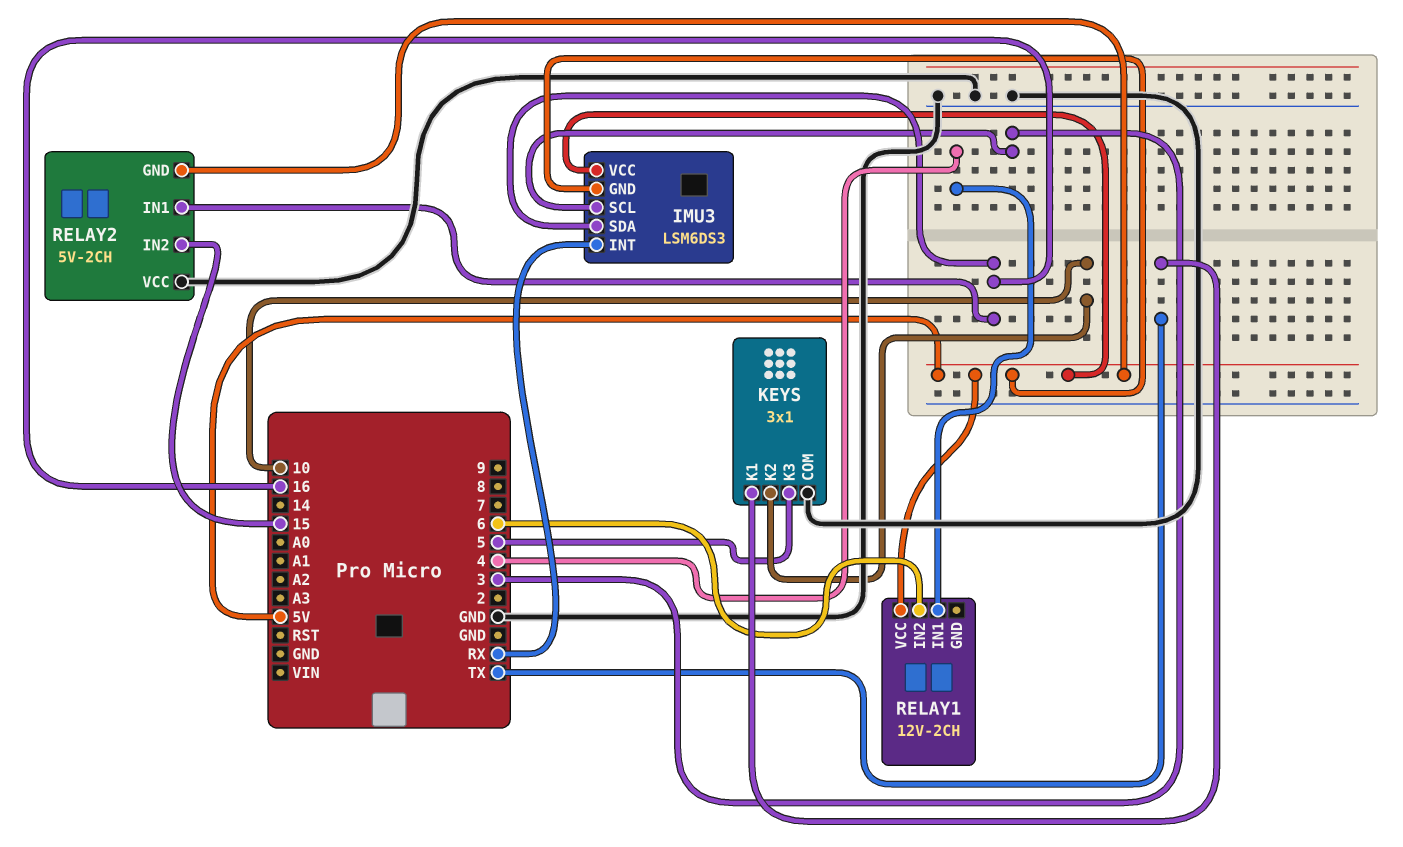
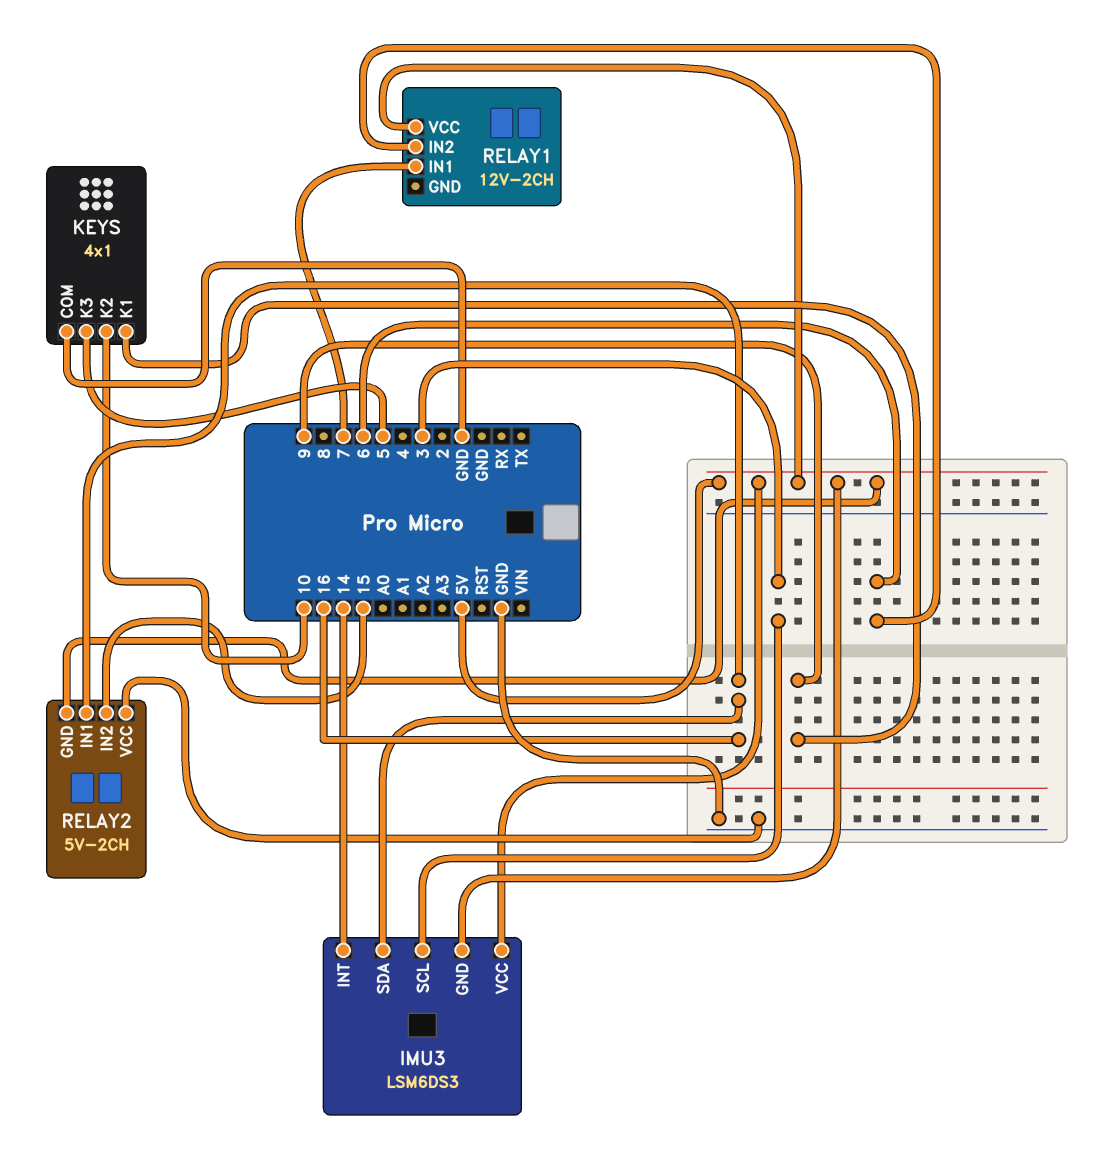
IMU3 pin INT: RX -> 14
KEYS: 3x1 -> 4x1
KEYS pin K1: TX -> 9
RELAY1 pin IN1: 4 -> 7

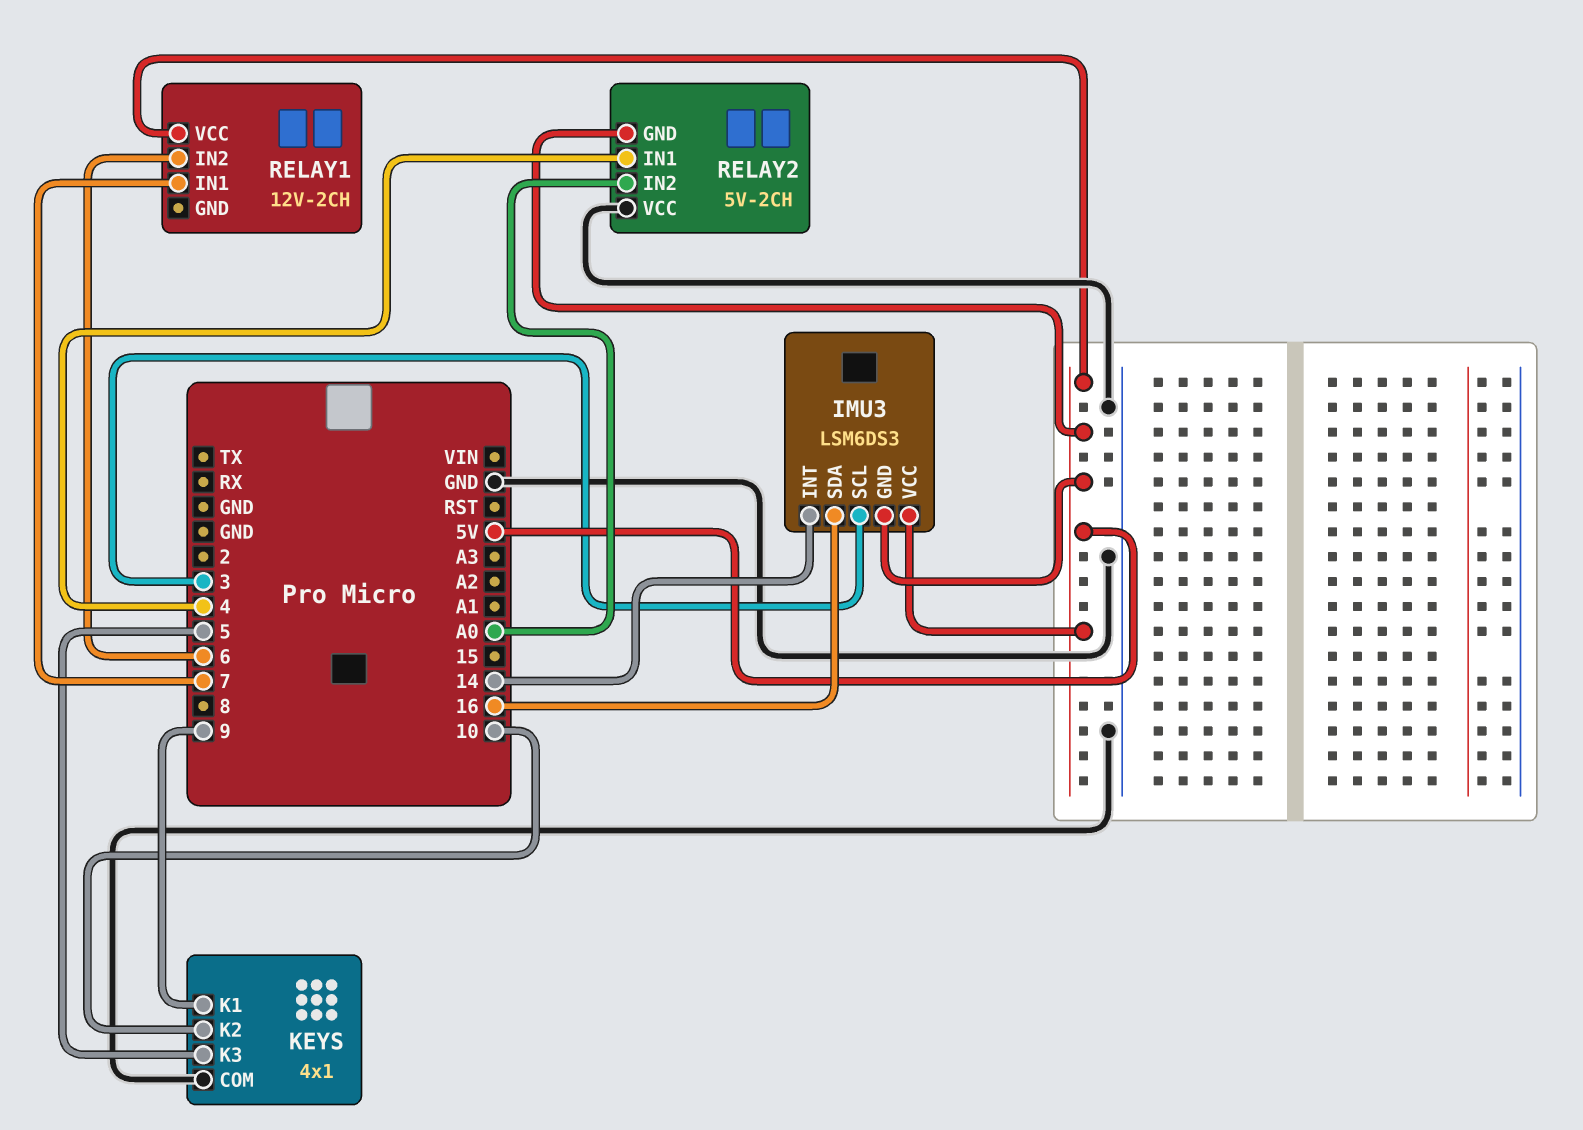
RELAY2 pin IN1: 16 -> 4
RELAY2 pin IN2: 15 -> A0

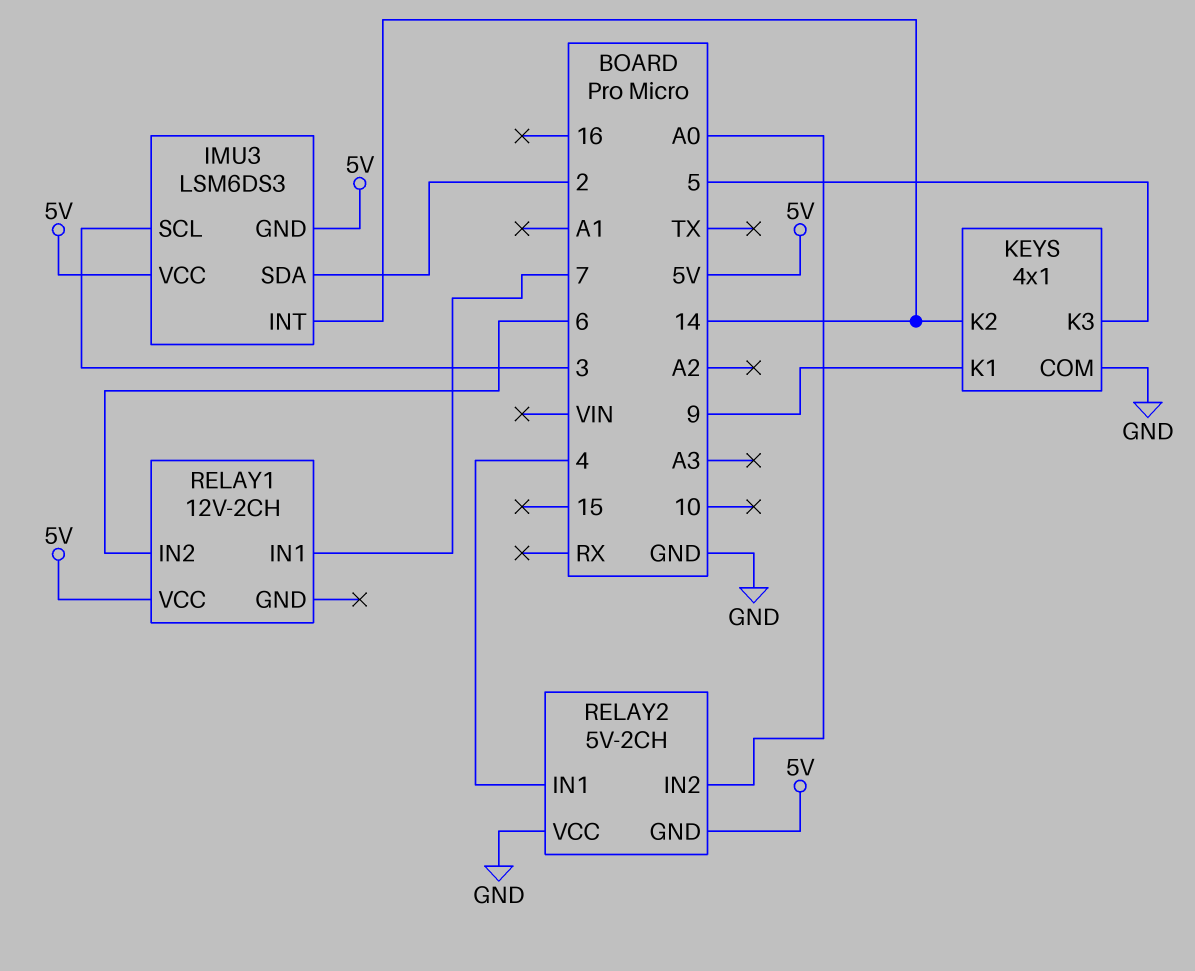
IMU3 pin SDA: 16 -> 2
KEYS pin K2: 10 -> 14

